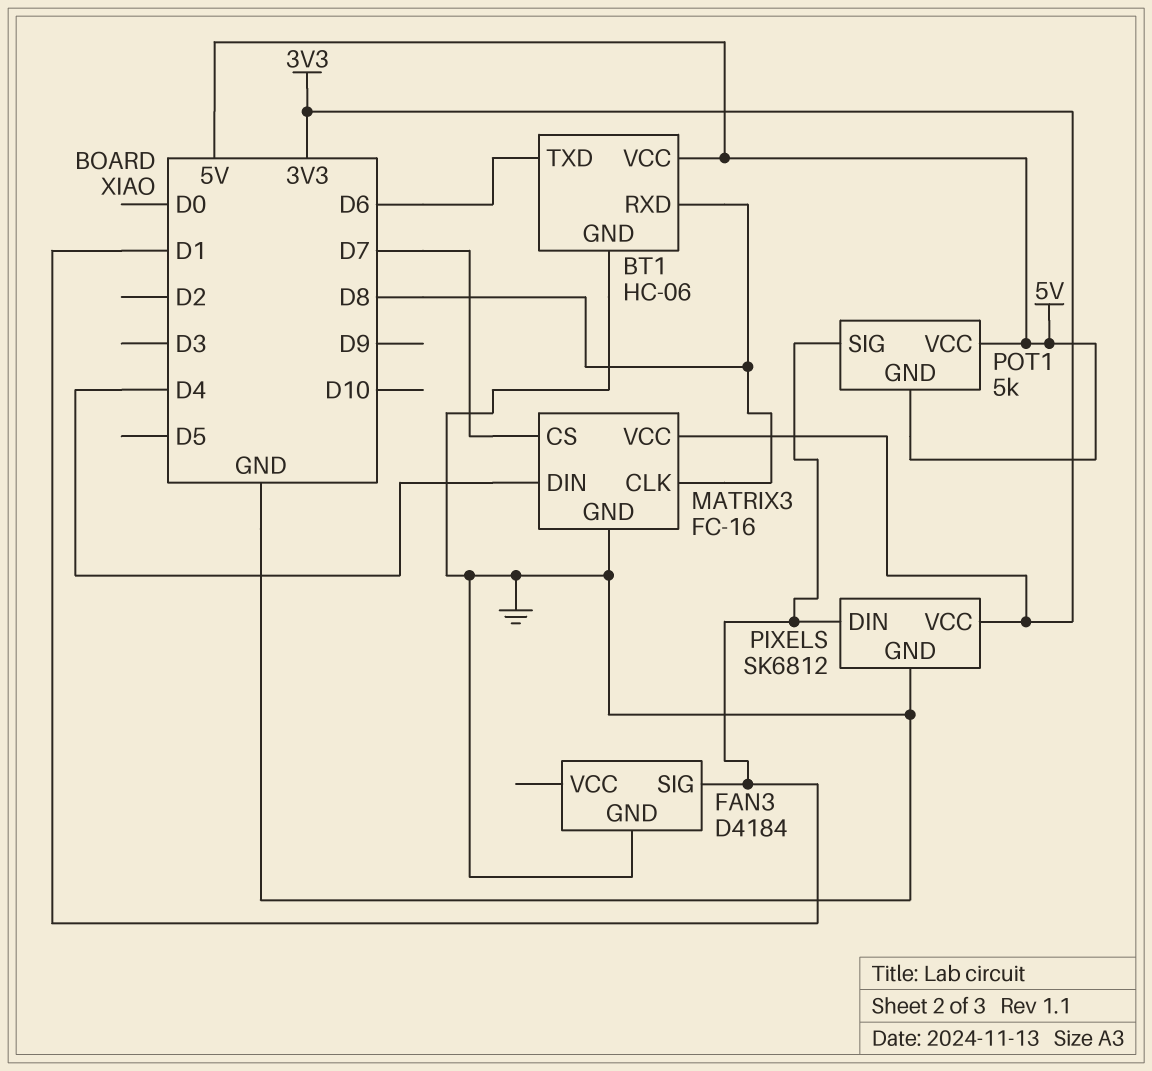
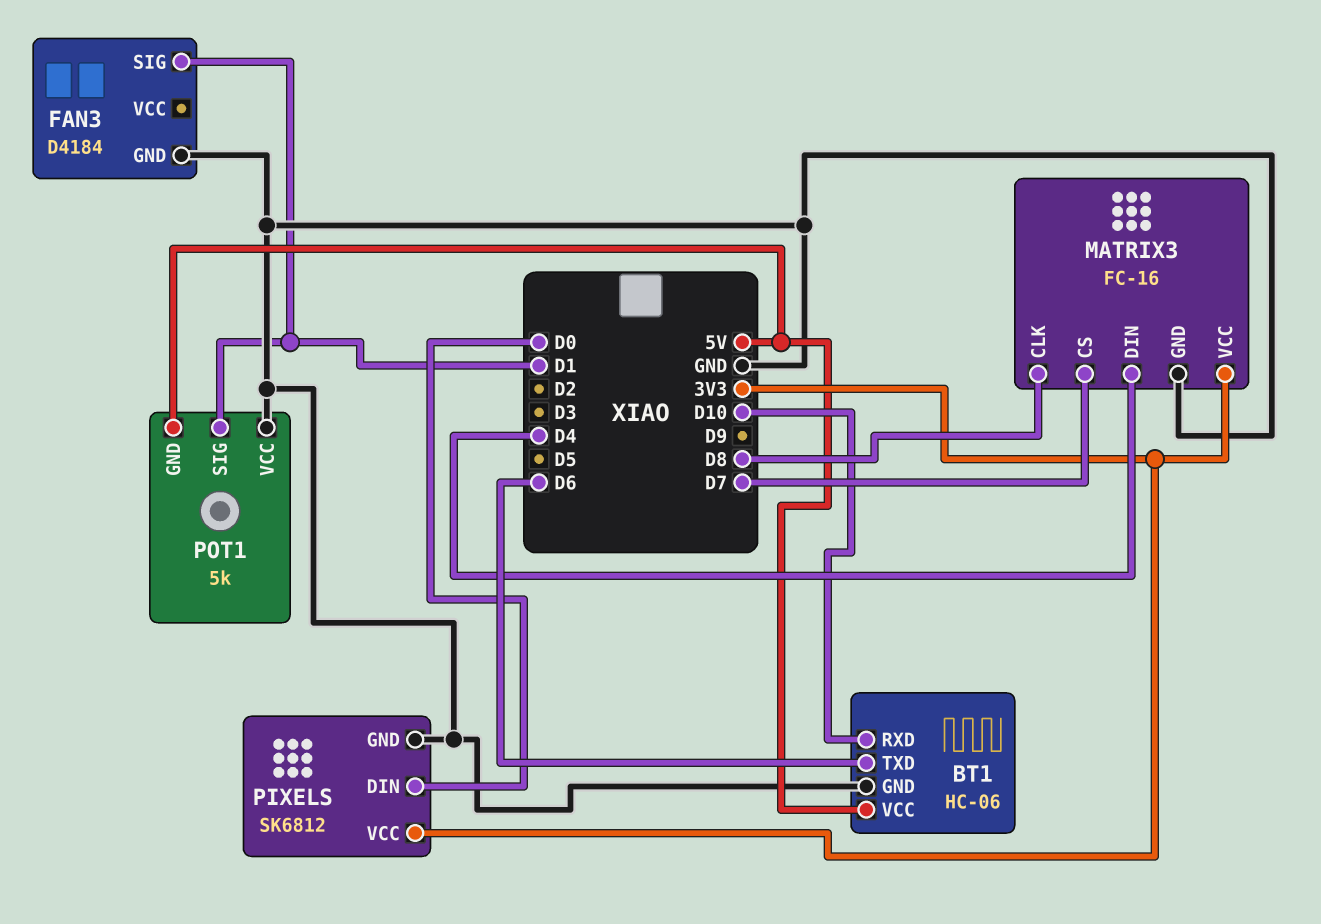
BT1 pin RXD: D8 -> D10
PIXELS pin DIN: D1 -> D0
POT1 pin VCC: 5V -> GND

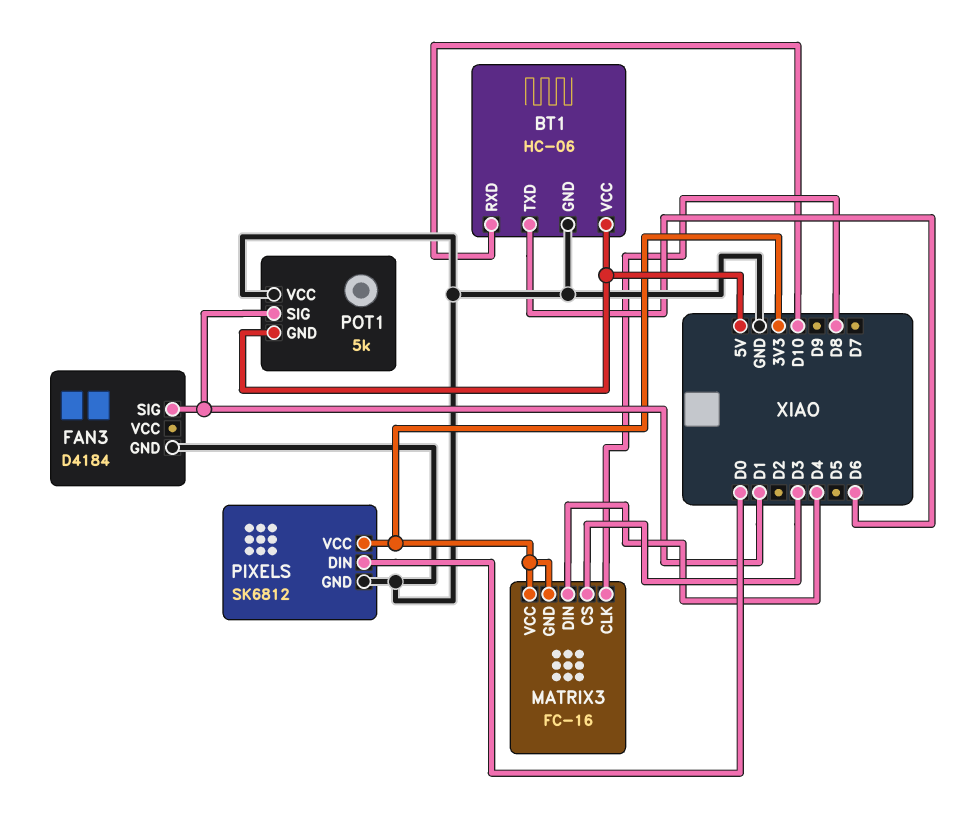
MATRIX3 pin CS: D7 -> D3
MATRIX3 pin GND: GND -> 3V3

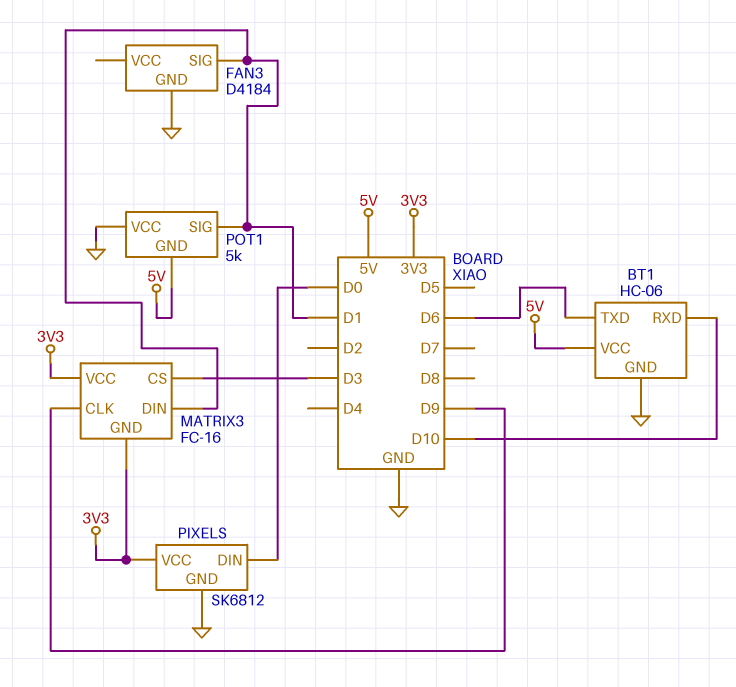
MATRIX3 pin CLK: D8 -> D9
MATRIX3 pin DIN: D4 -> D1

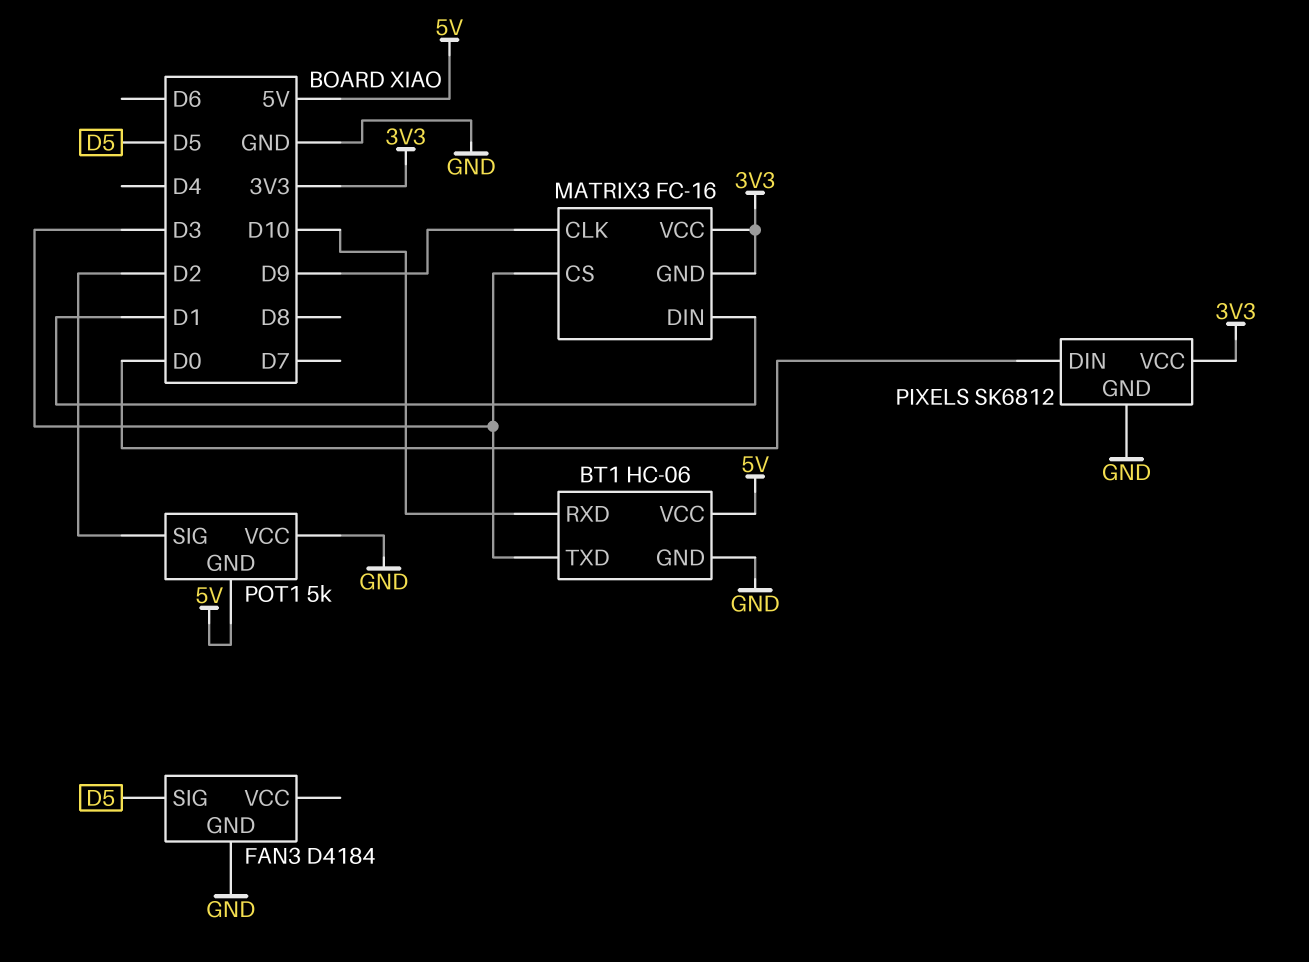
BT1 pin TXD: D6 -> D3
FAN3 pin SIG: D1 -> D5
POT1 pin SIG: D1 -> D2

